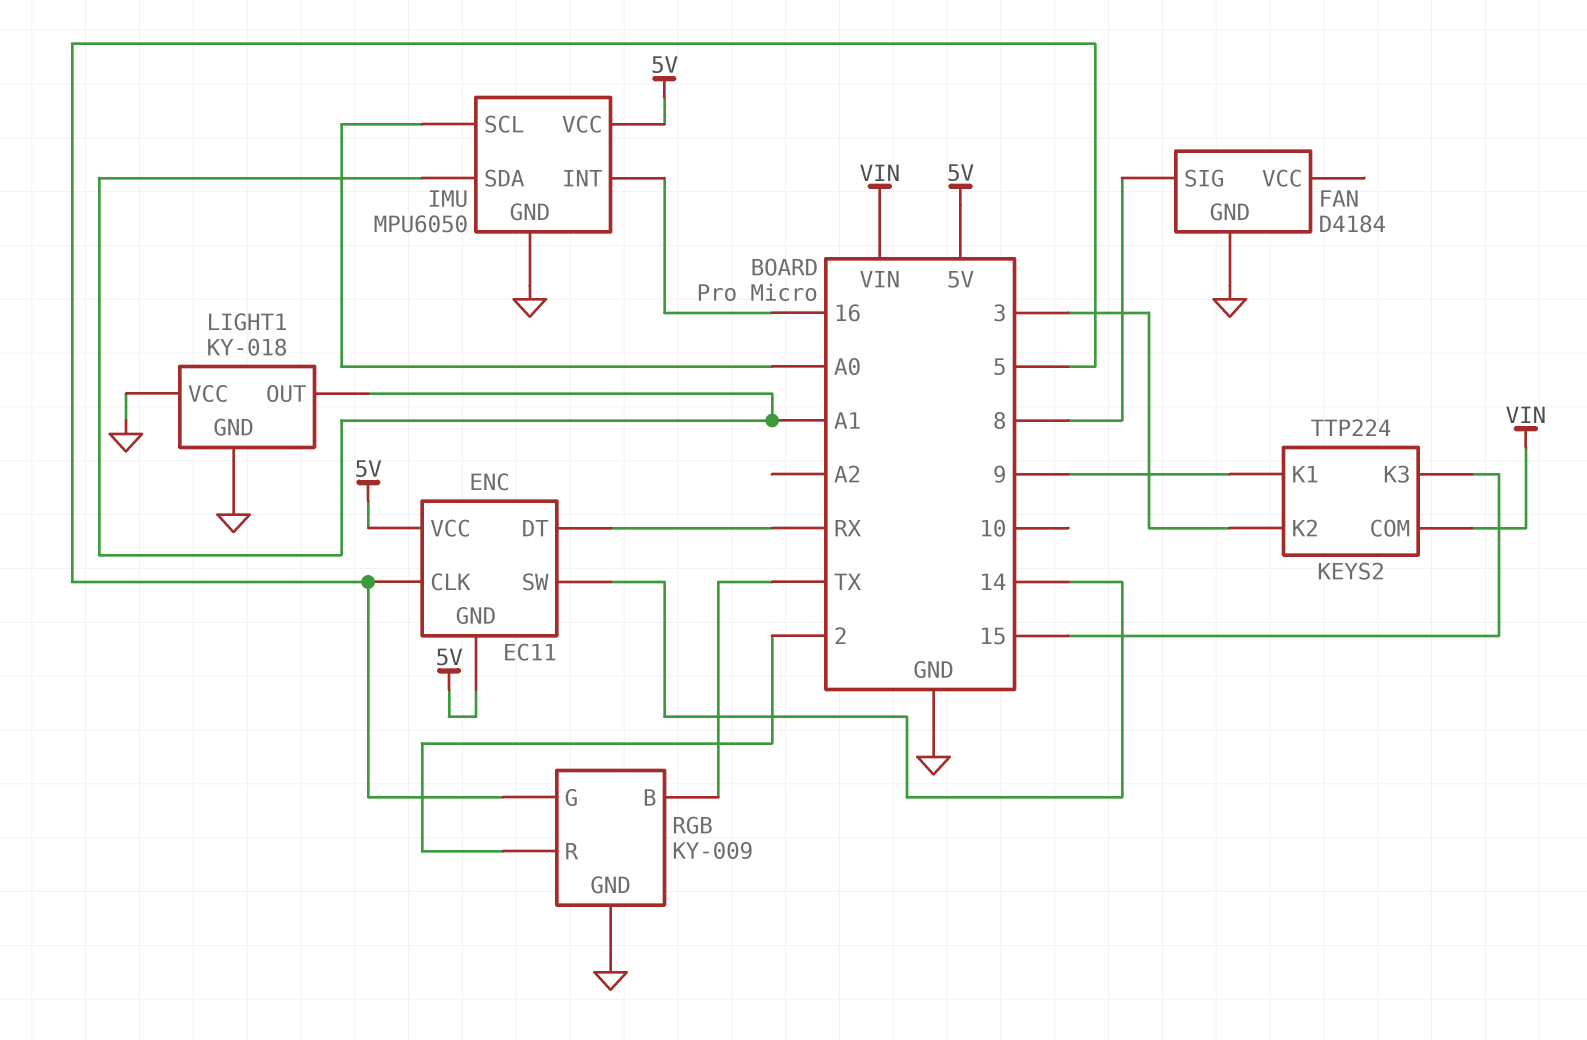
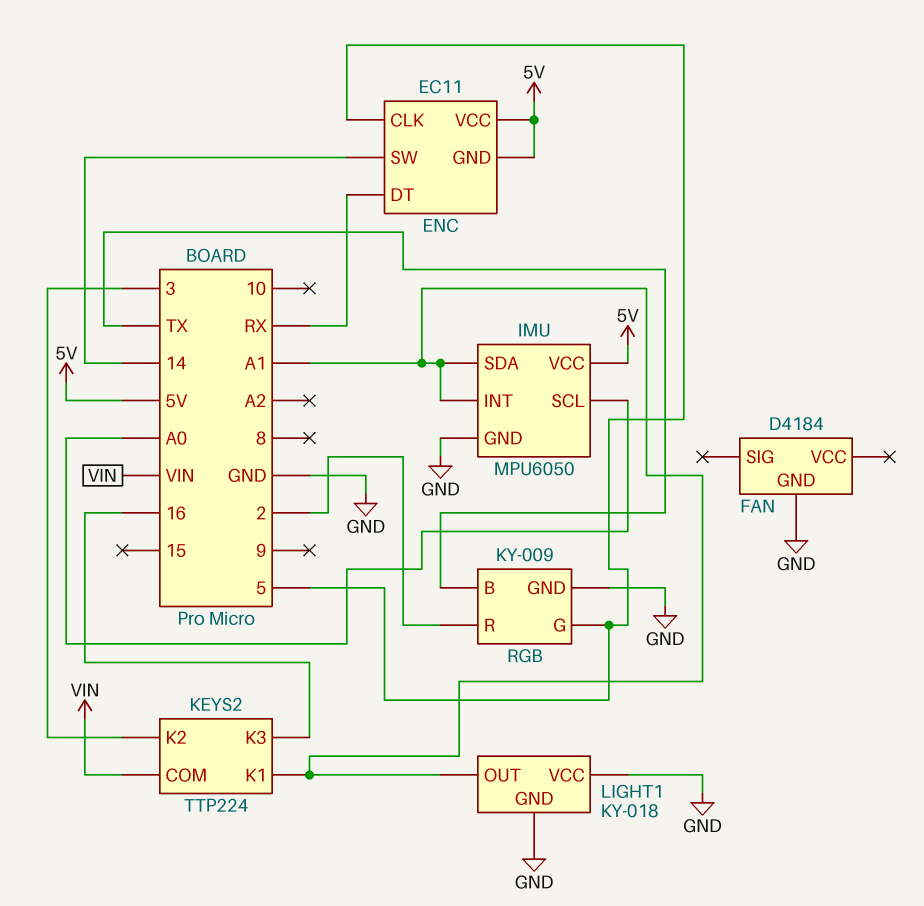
FAN pin SIG: 8 -> none
IMU pin INT: 16 -> A1
KEYS2 pin K1: 9 -> A1
KEYS2 pin K3: 15 -> 16

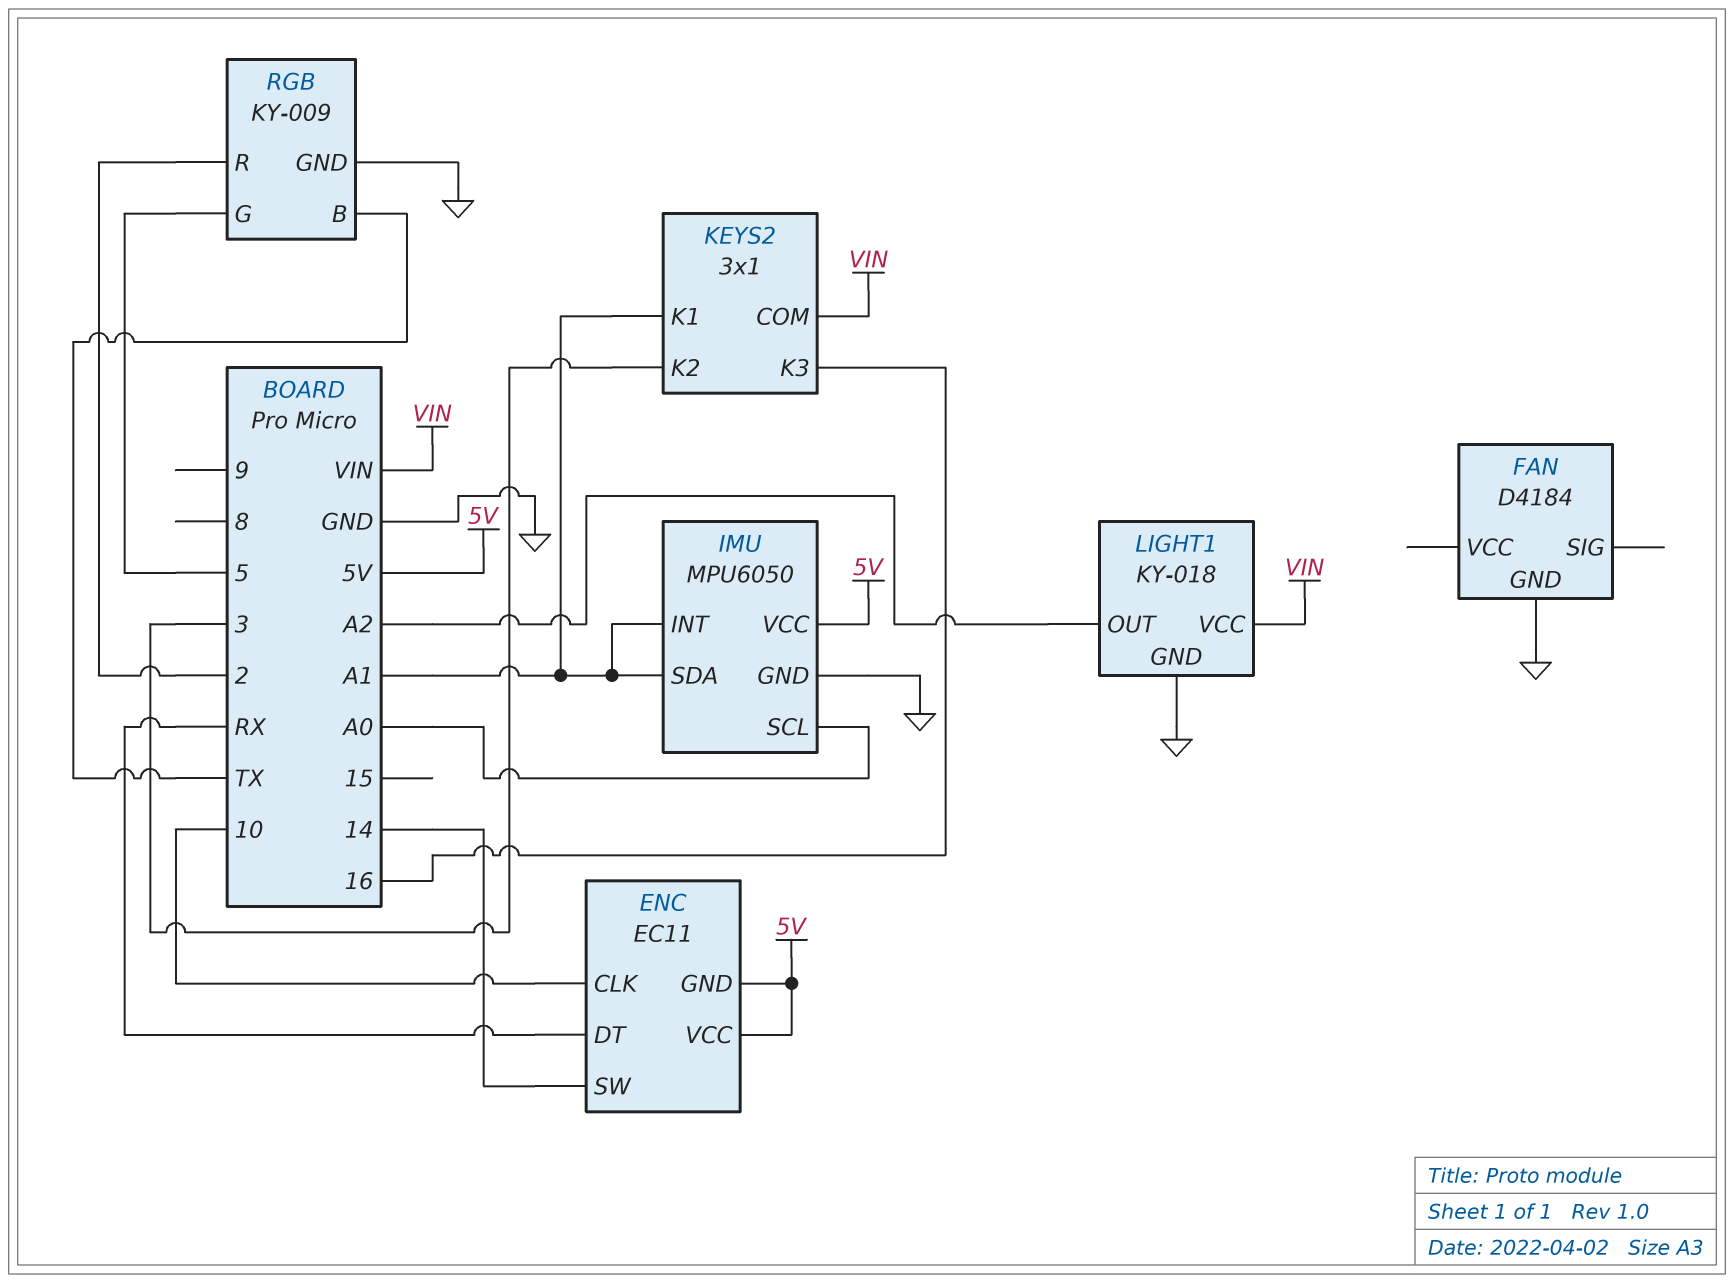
ENC pin CLK: 5 -> 10
KEYS2: TTP224 -> 3x1
LIGHT1 pin OUT: A1 -> A2
LIGHT1 pin VCC: GND -> VIN

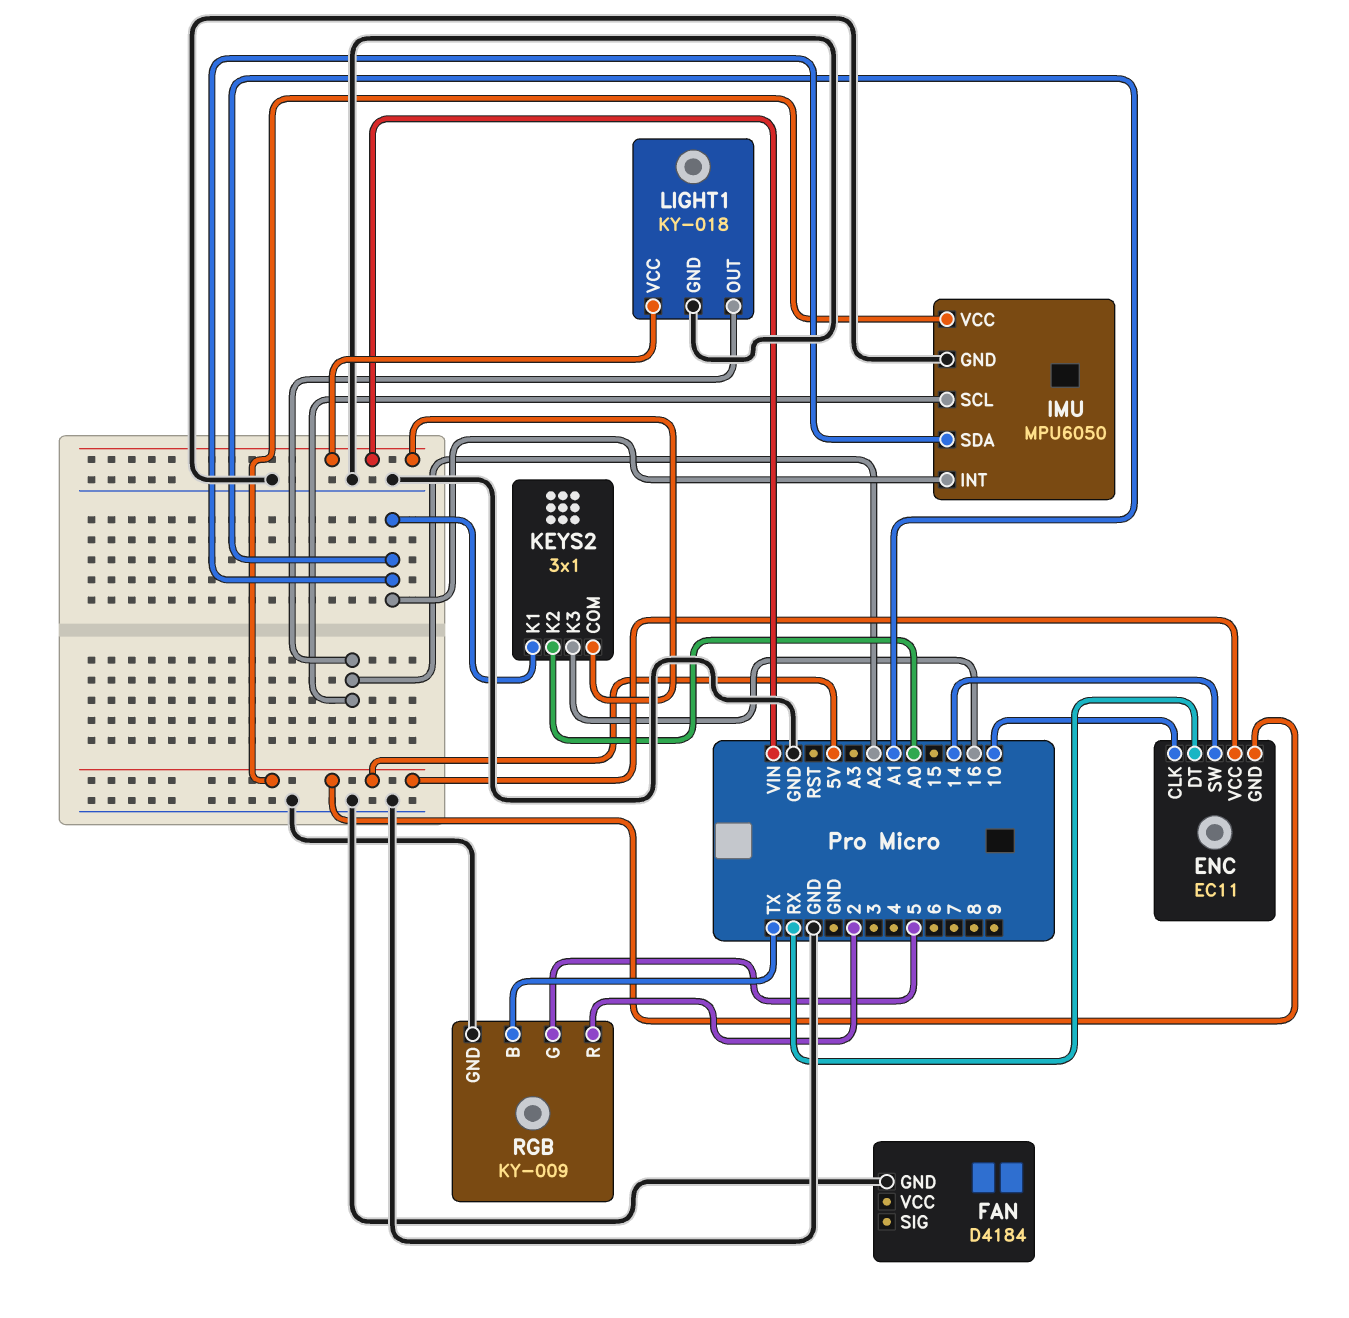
IMU pin SCL: A0 -> A2
KEYS2 pin K2: 3 -> A0

